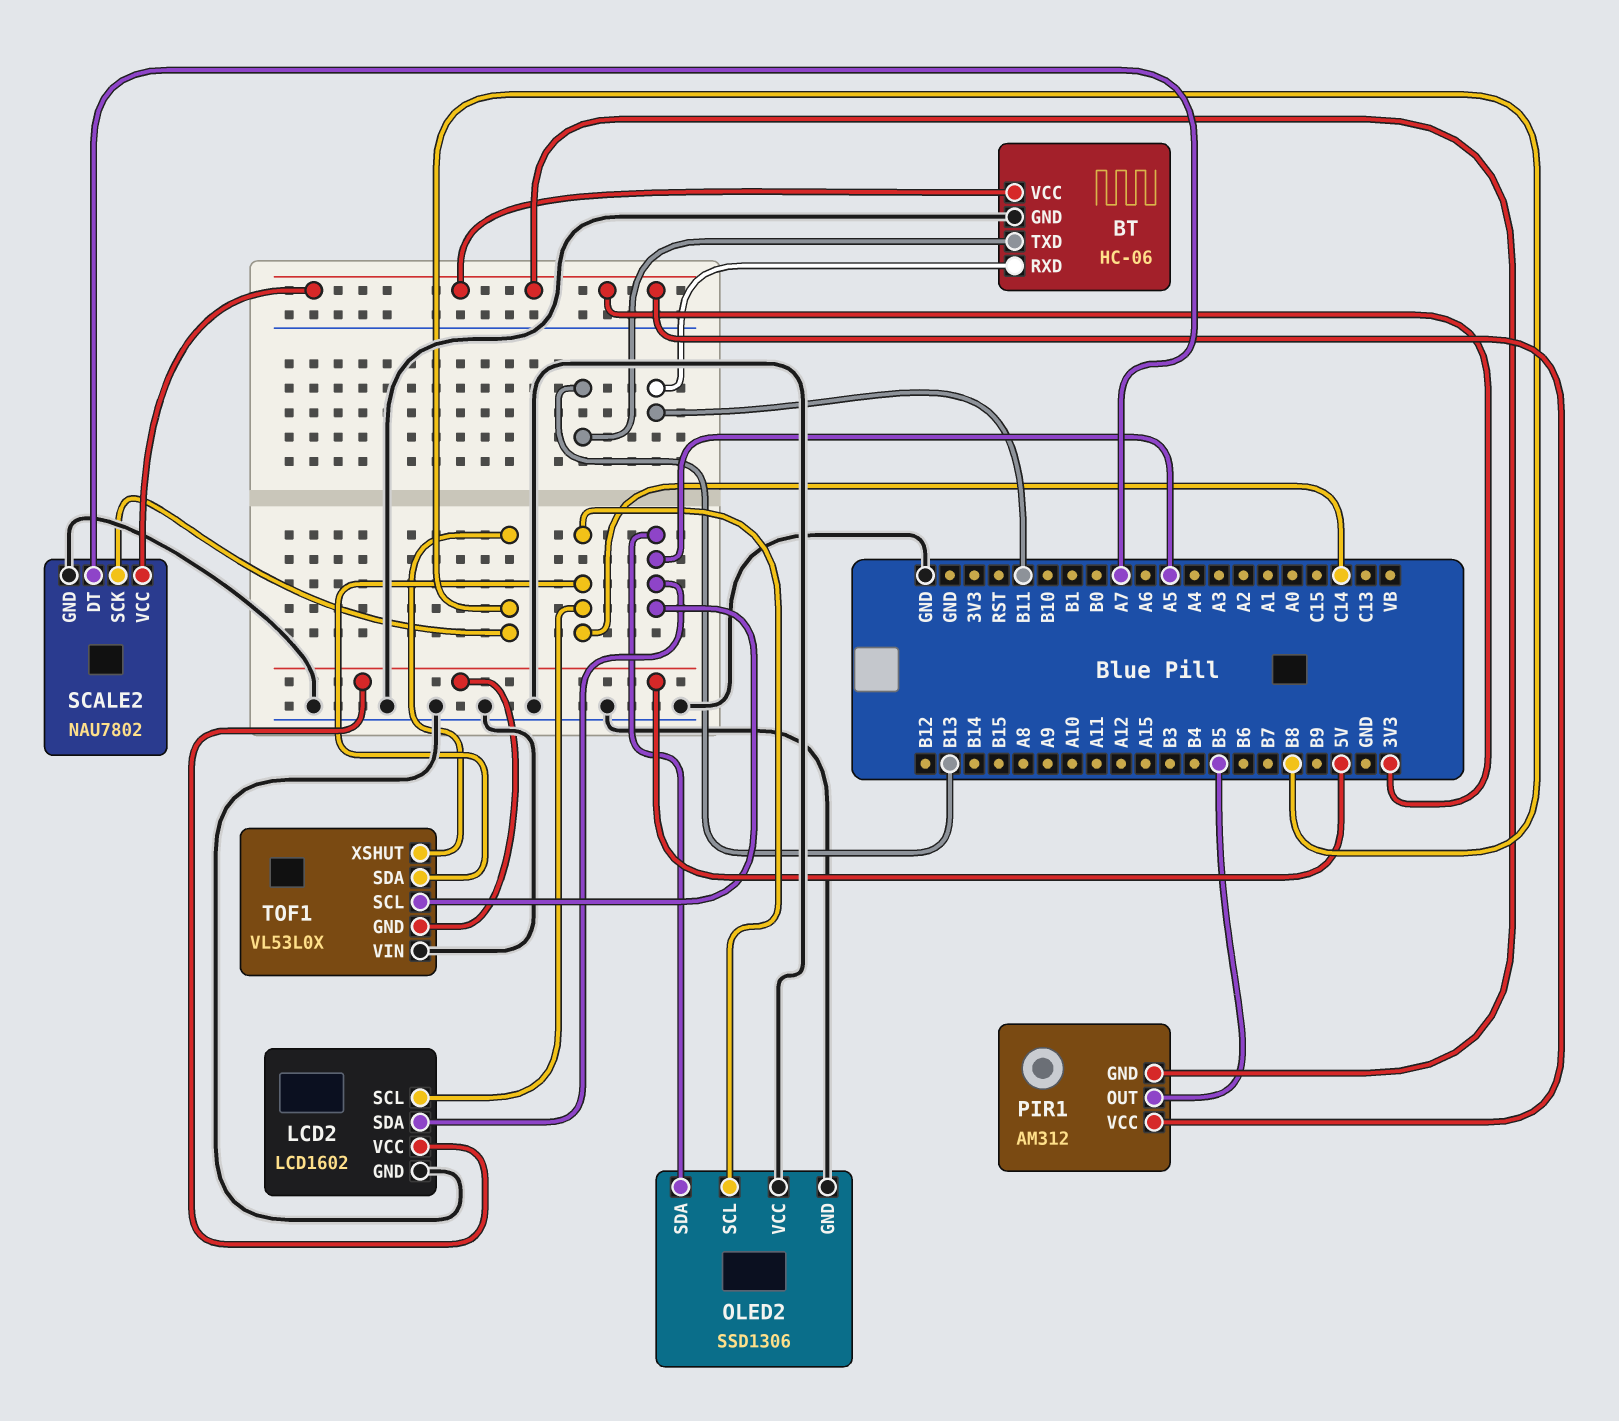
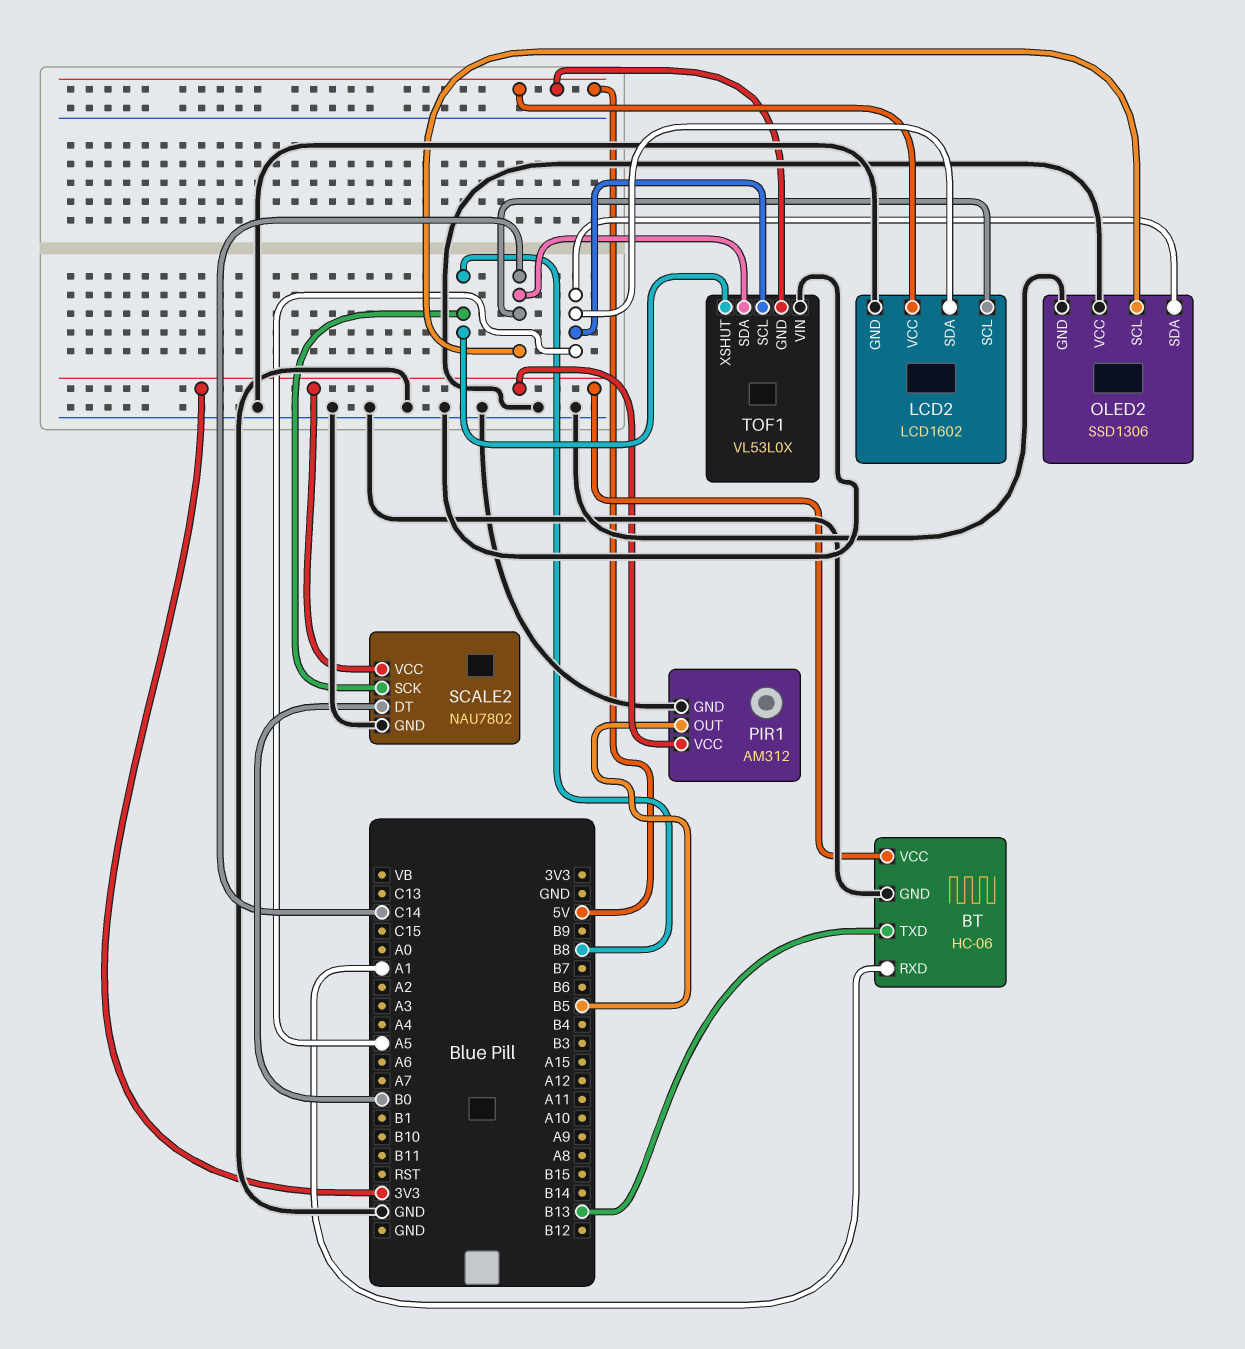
BT pin RXD: B11 -> A1
PIR1 pin GND: 3V3 -> GND
SCALE2 pin DT: A7 -> B0

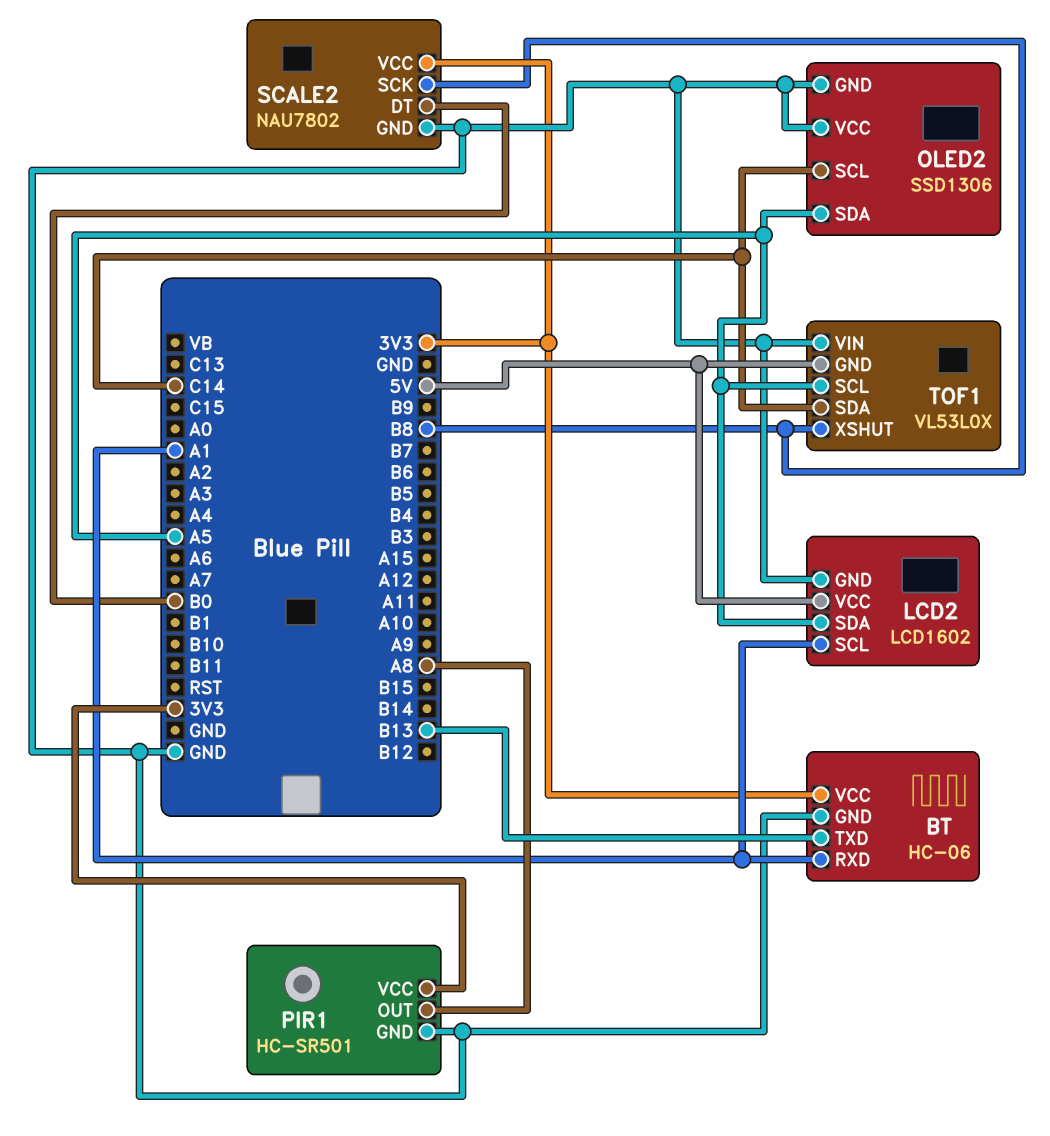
LCD2 pin SCL: C14 -> A1
PIR1: AM312 -> HC-SR501
PIR1 pin OUT: B5 -> A8

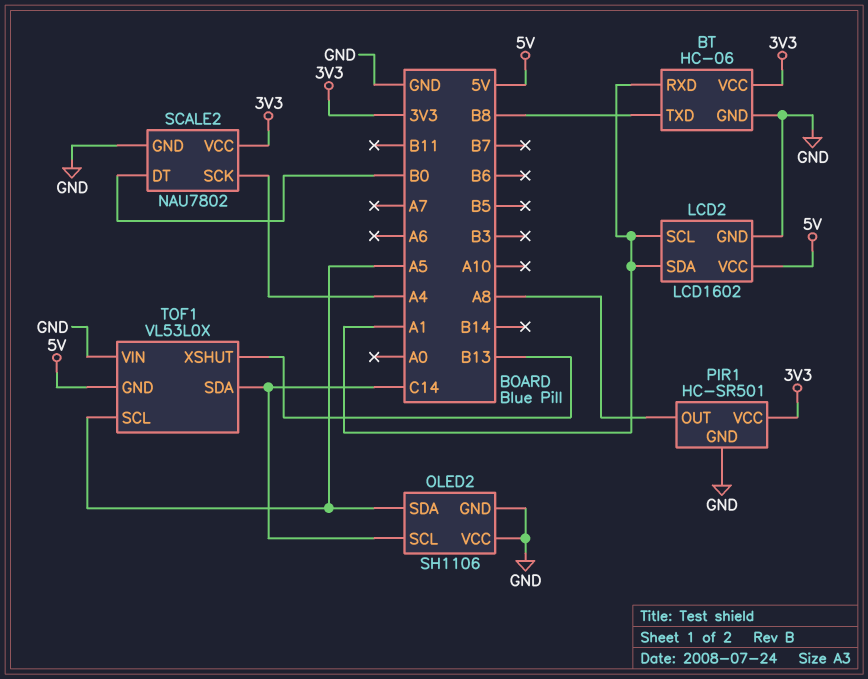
BT pin TXD: B13 -> B8
LCD2 pin SDA: A5 -> A1
OLED2: SSD1306 -> SH1106
SCALE2 pin SCK: B8 -> A4
TOF1 pin XSHUT: B8 -> B13

